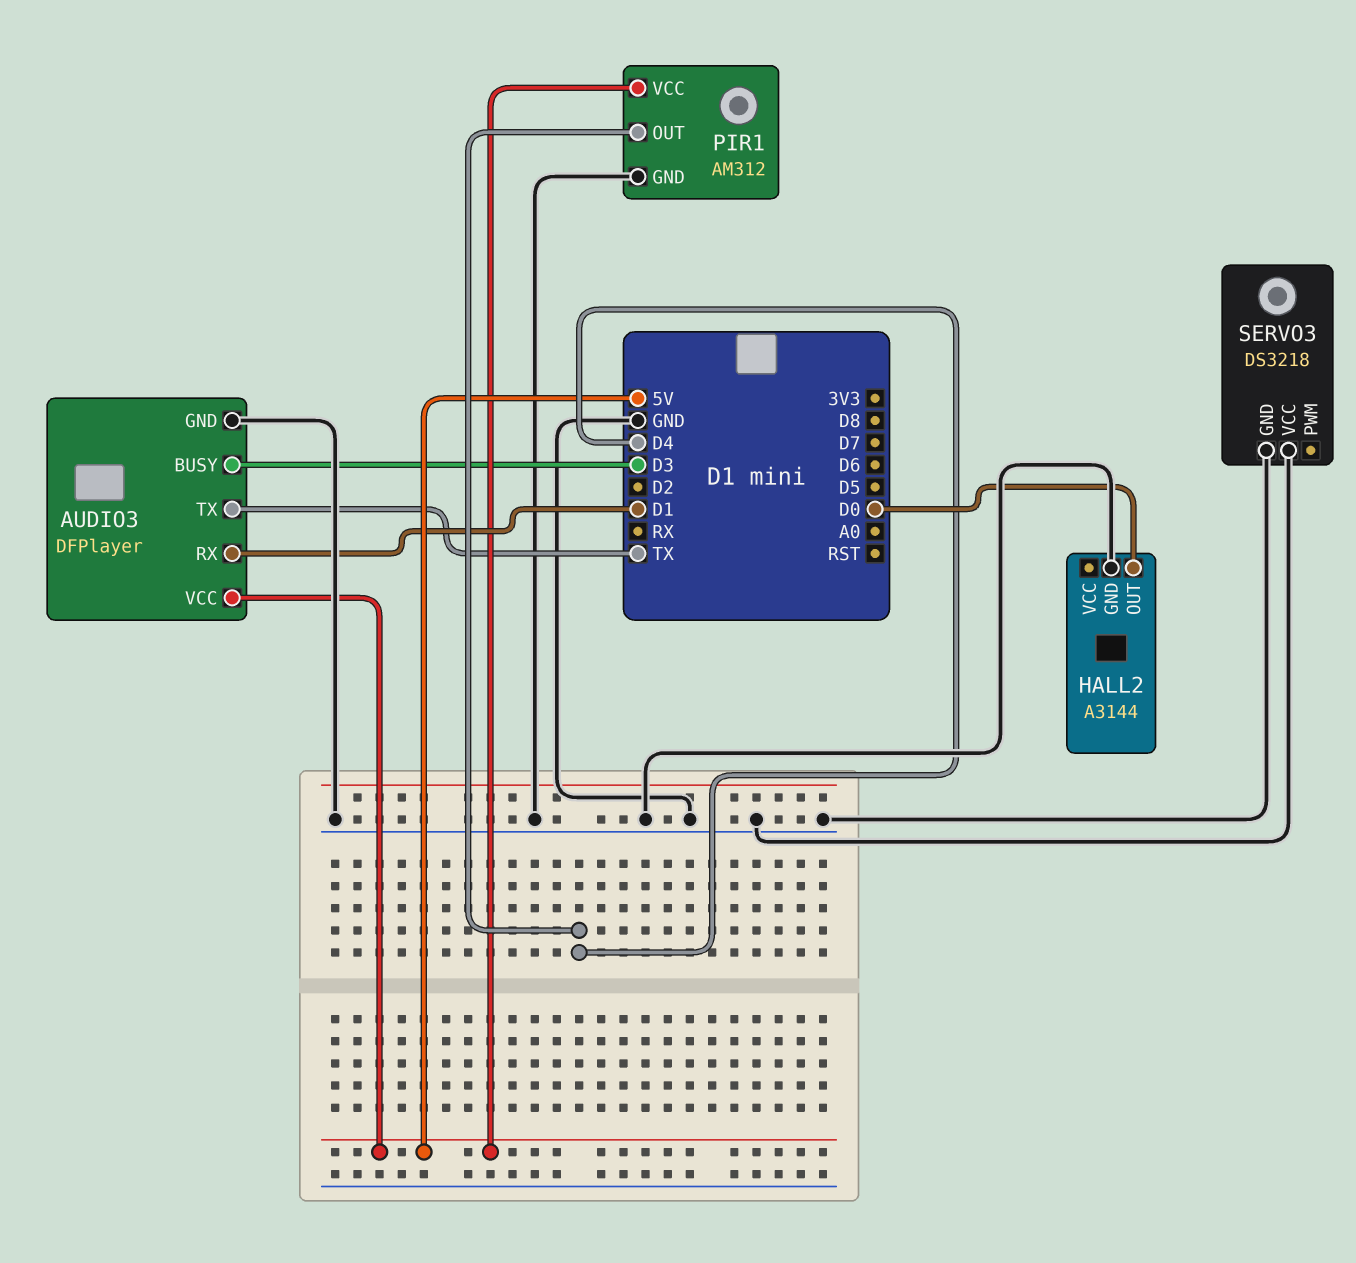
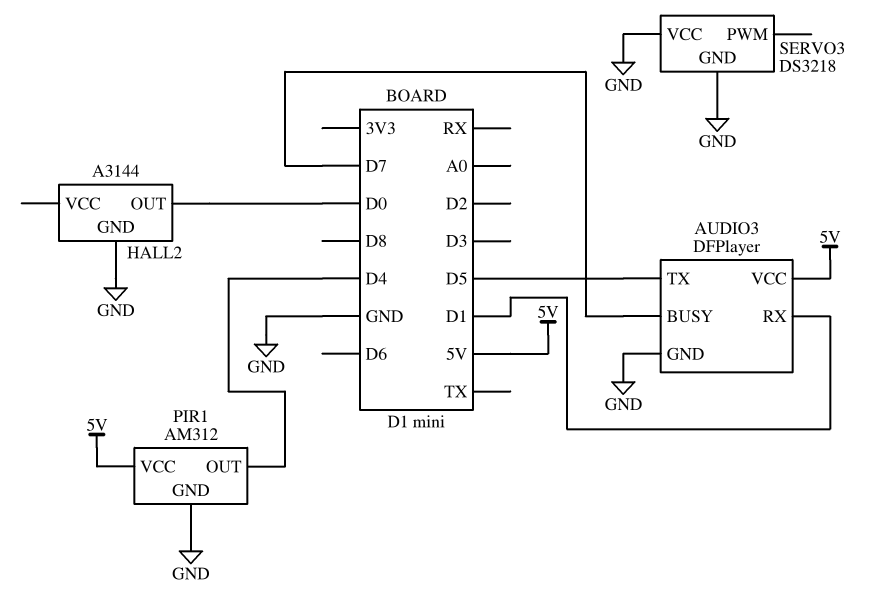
AUDIO3 pin BUSY: D3 -> D7
AUDIO3 pin TX: TX -> D5

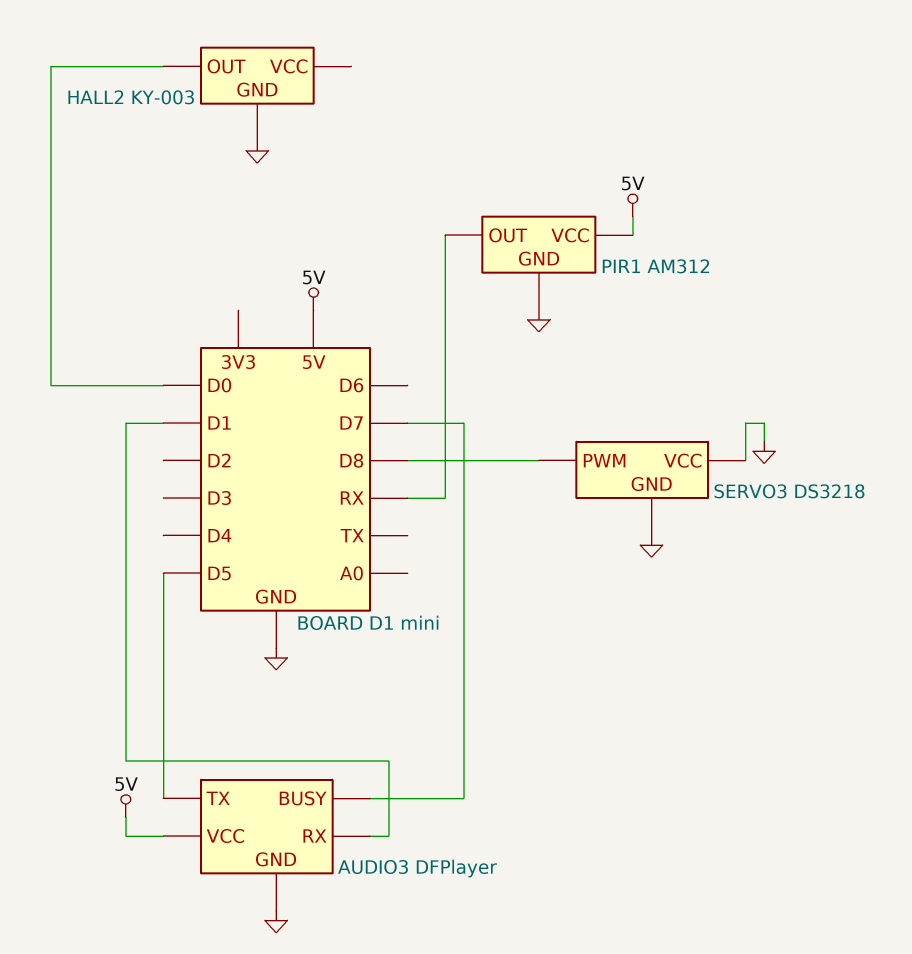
HALL2: A3144 -> KY-003
PIR1 pin OUT: D4 -> RX
SERVO3 pin PWM: none -> D8

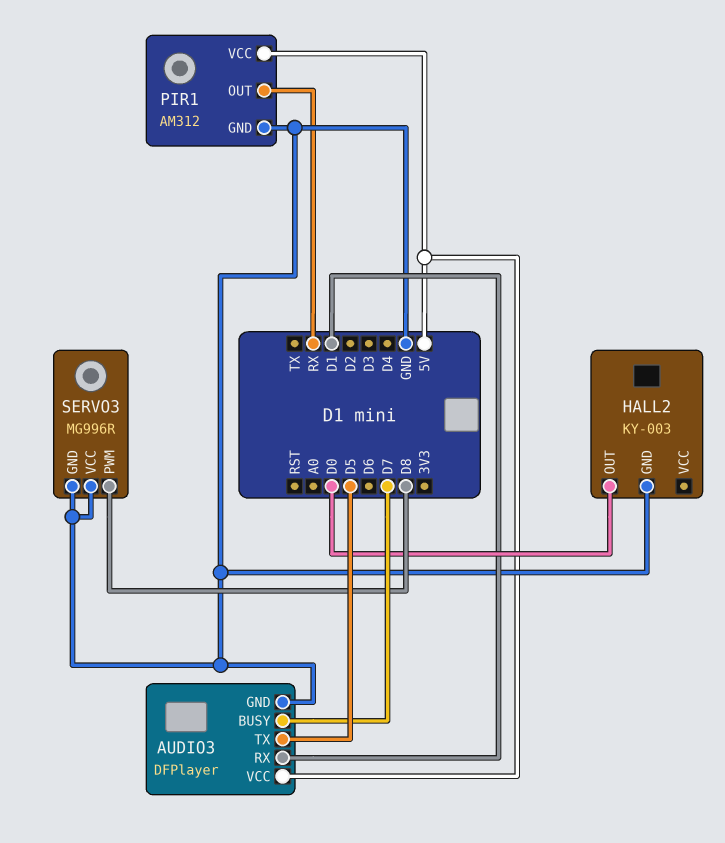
SERVO3: DS3218 -> MG996R

